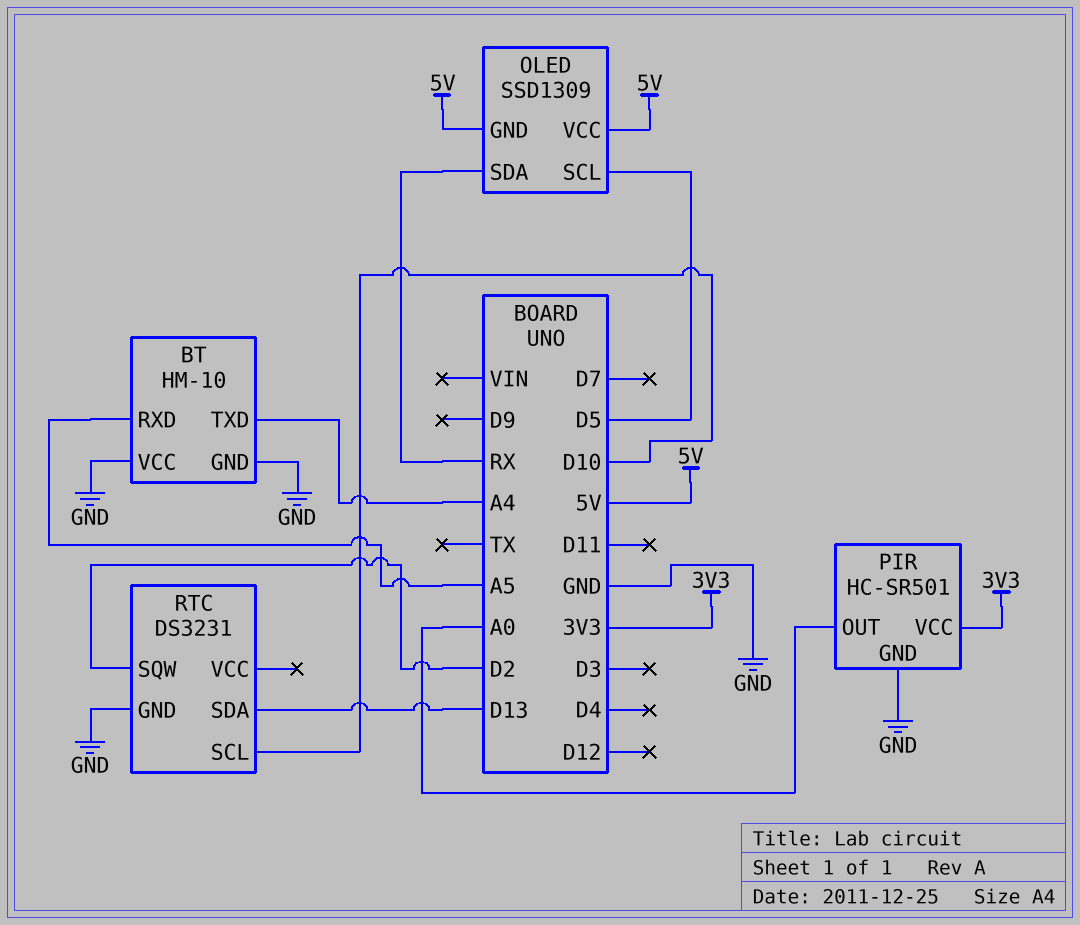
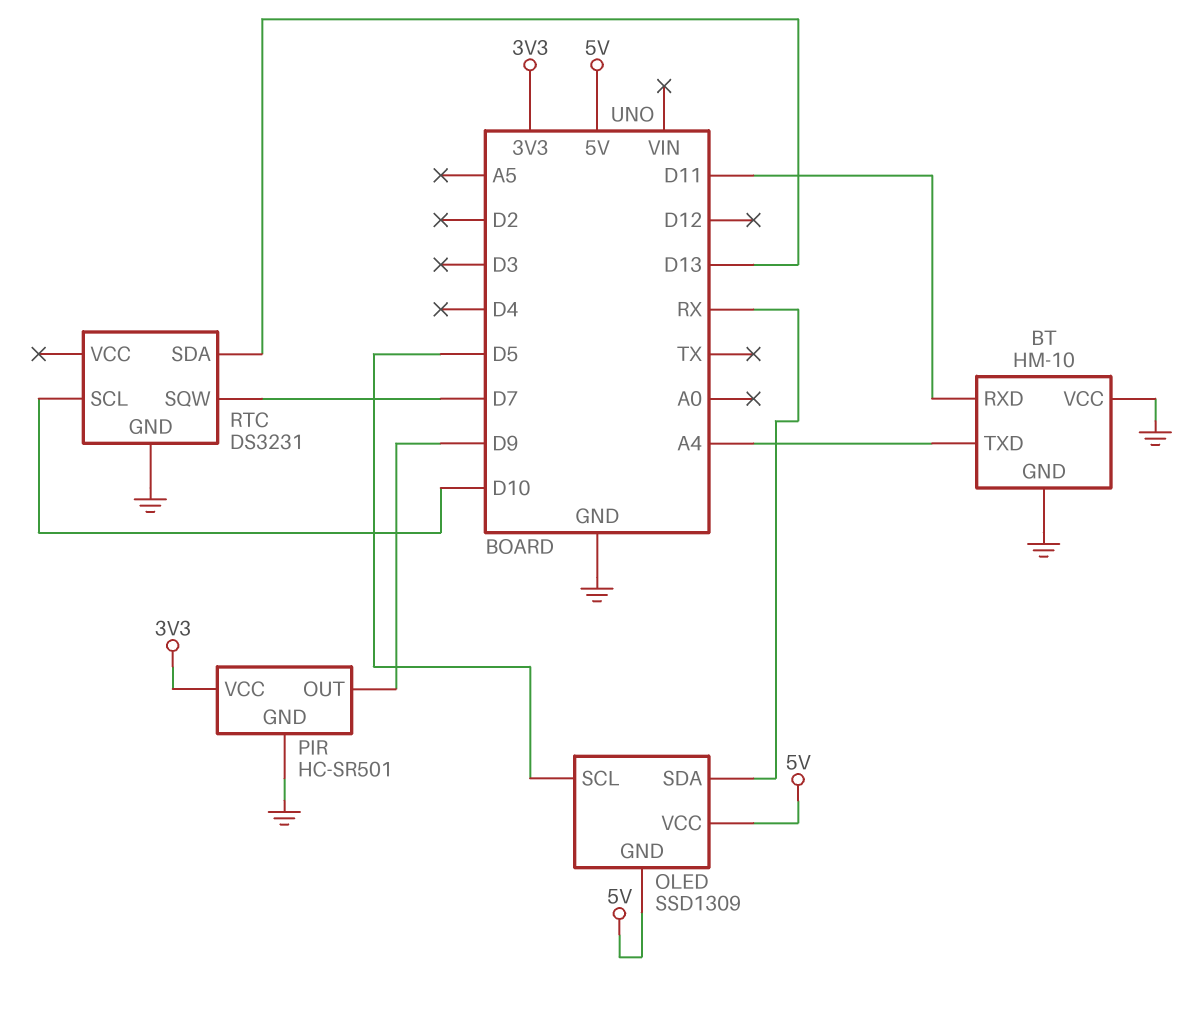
BT pin RXD: A5 -> D11
PIR pin OUT: A0 -> D9
RTC pin SQW: D2 -> D7

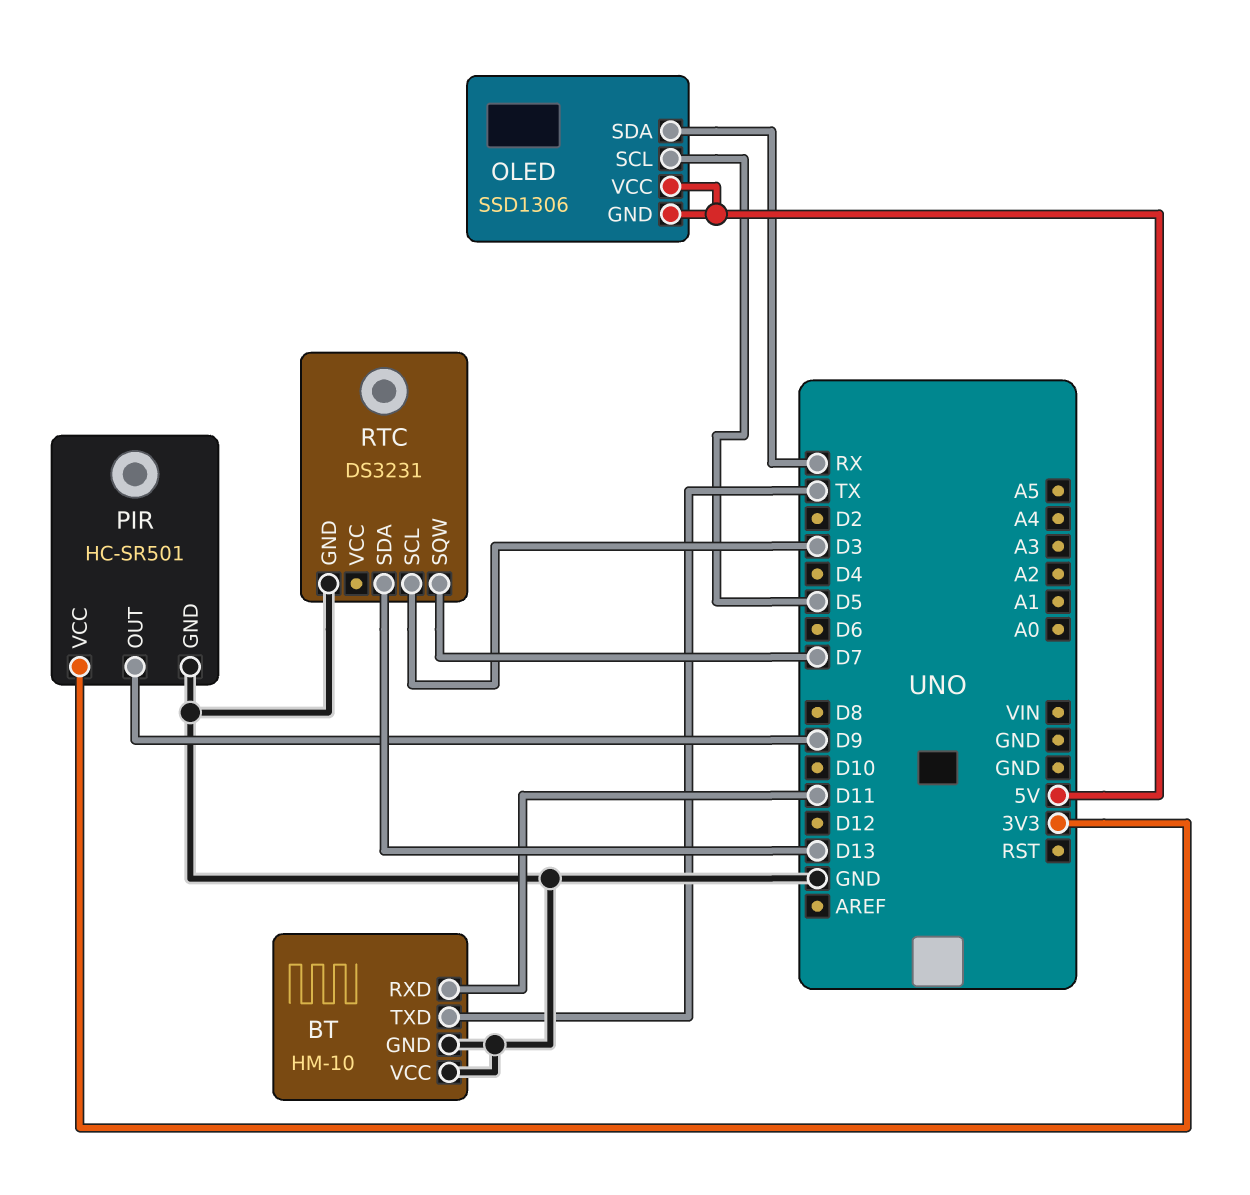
BT pin TXD: A4 -> TX
OLED: SSD1309 -> SSD1306
RTC pin SCL: D10 -> D3

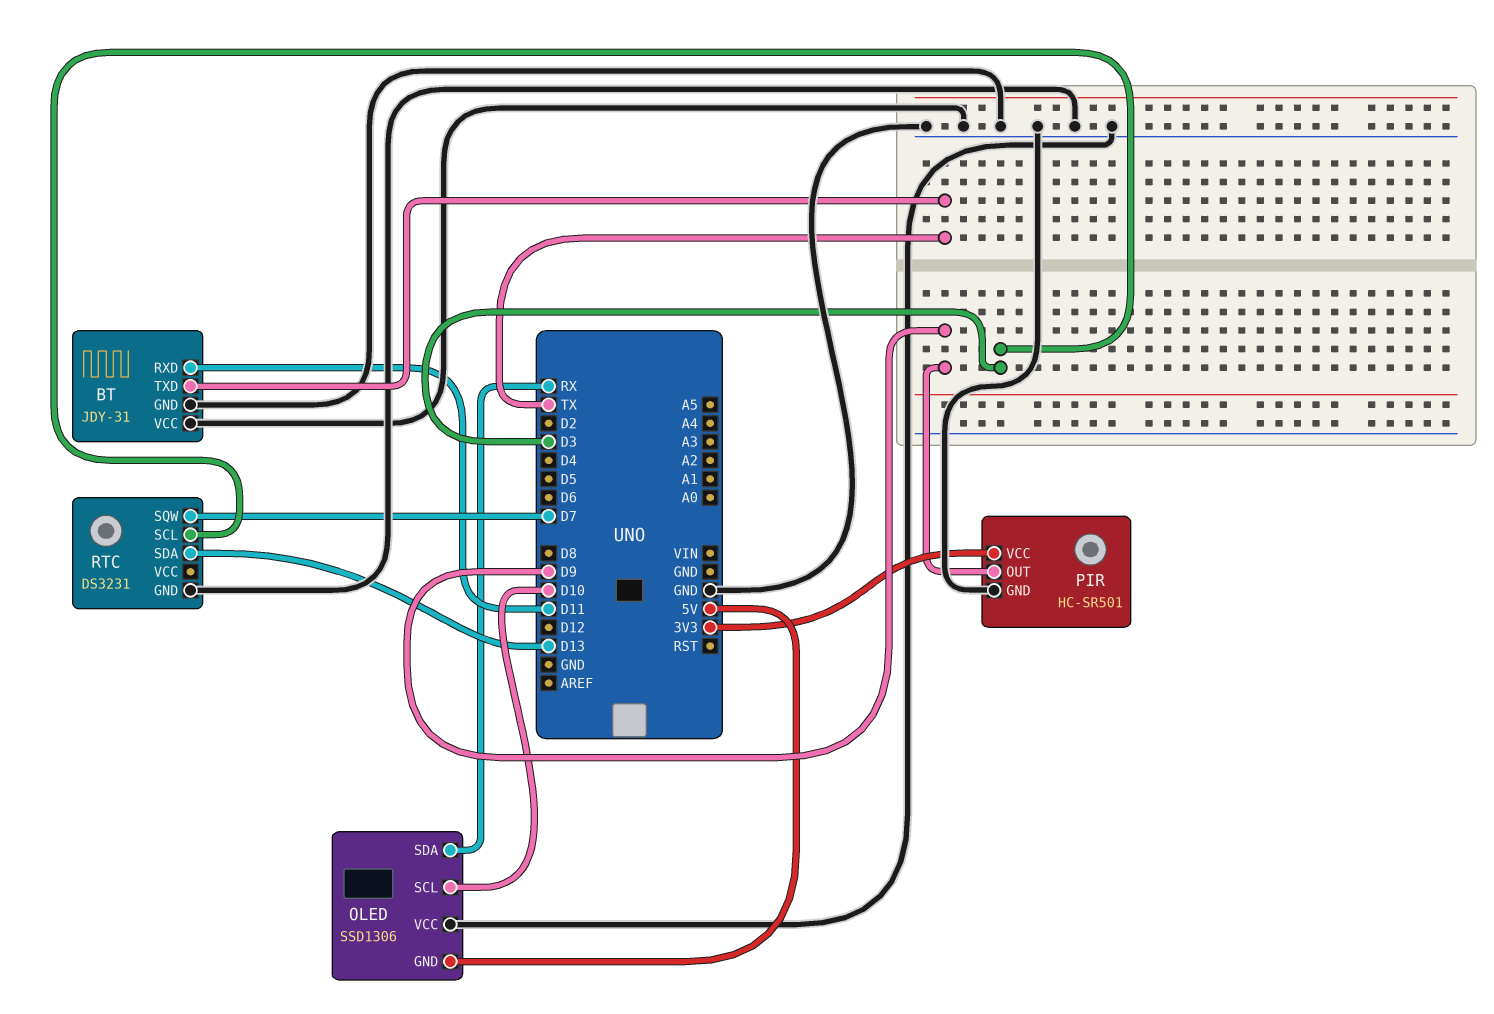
BT: HM-10 -> JDY-31
OLED pin SCL: D5 -> D10
OLED pin VCC: 5V -> GND

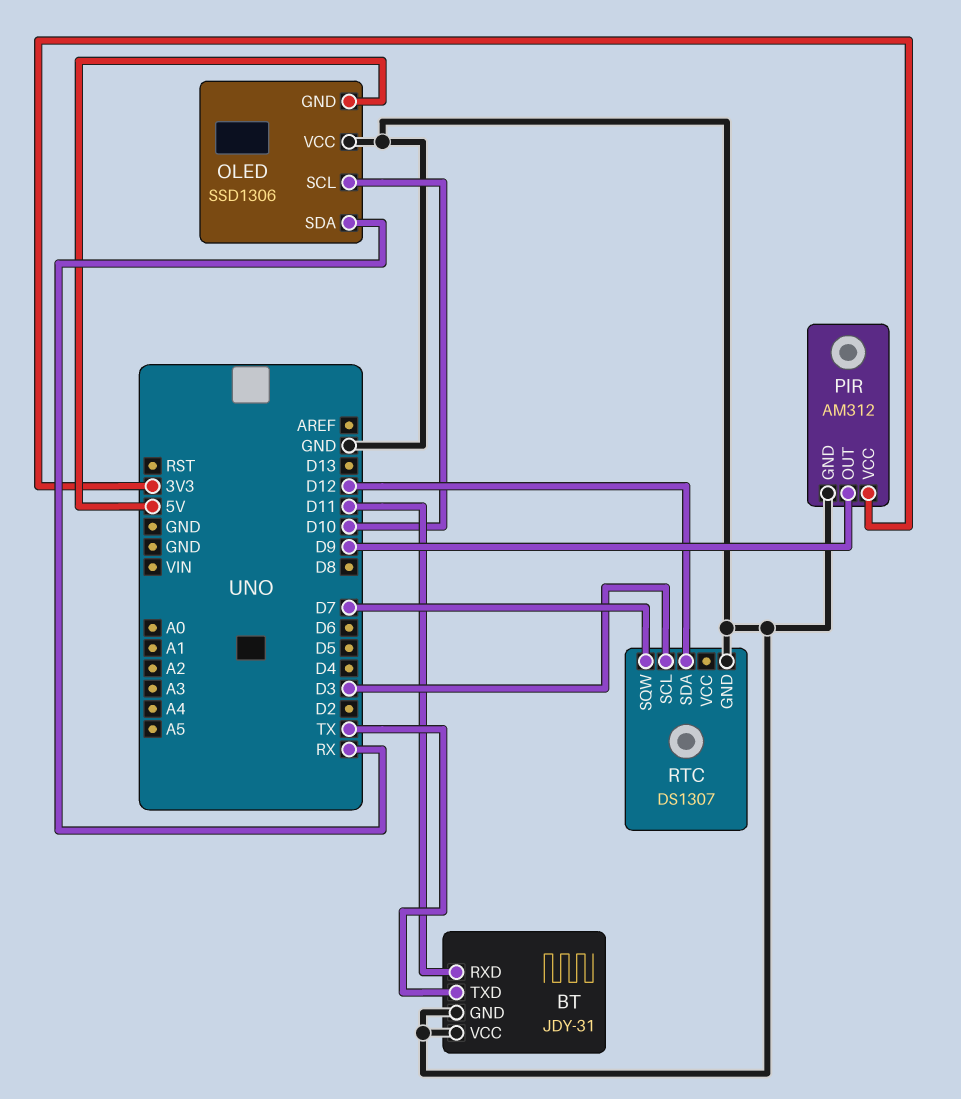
PIR: HC-SR501 -> AM312
RTC: DS3231 -> DS1307
RTC pin SDA: D13 -> D12

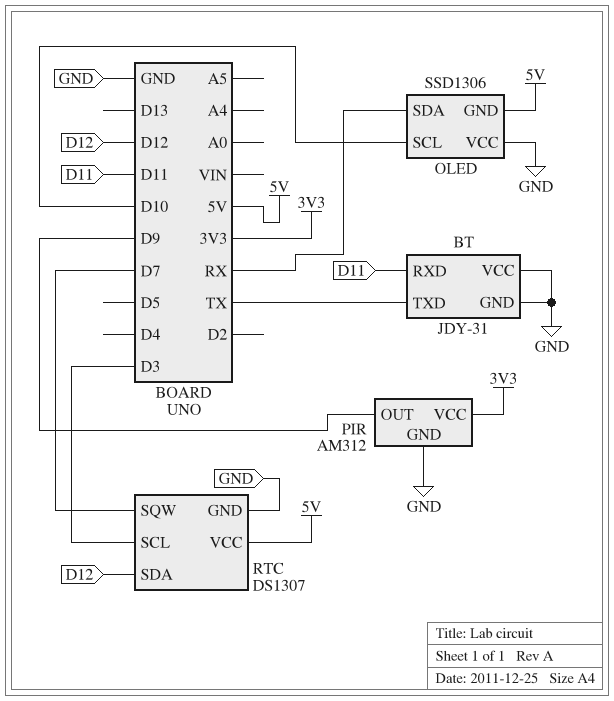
RTC pin VCC: none -> 5V

